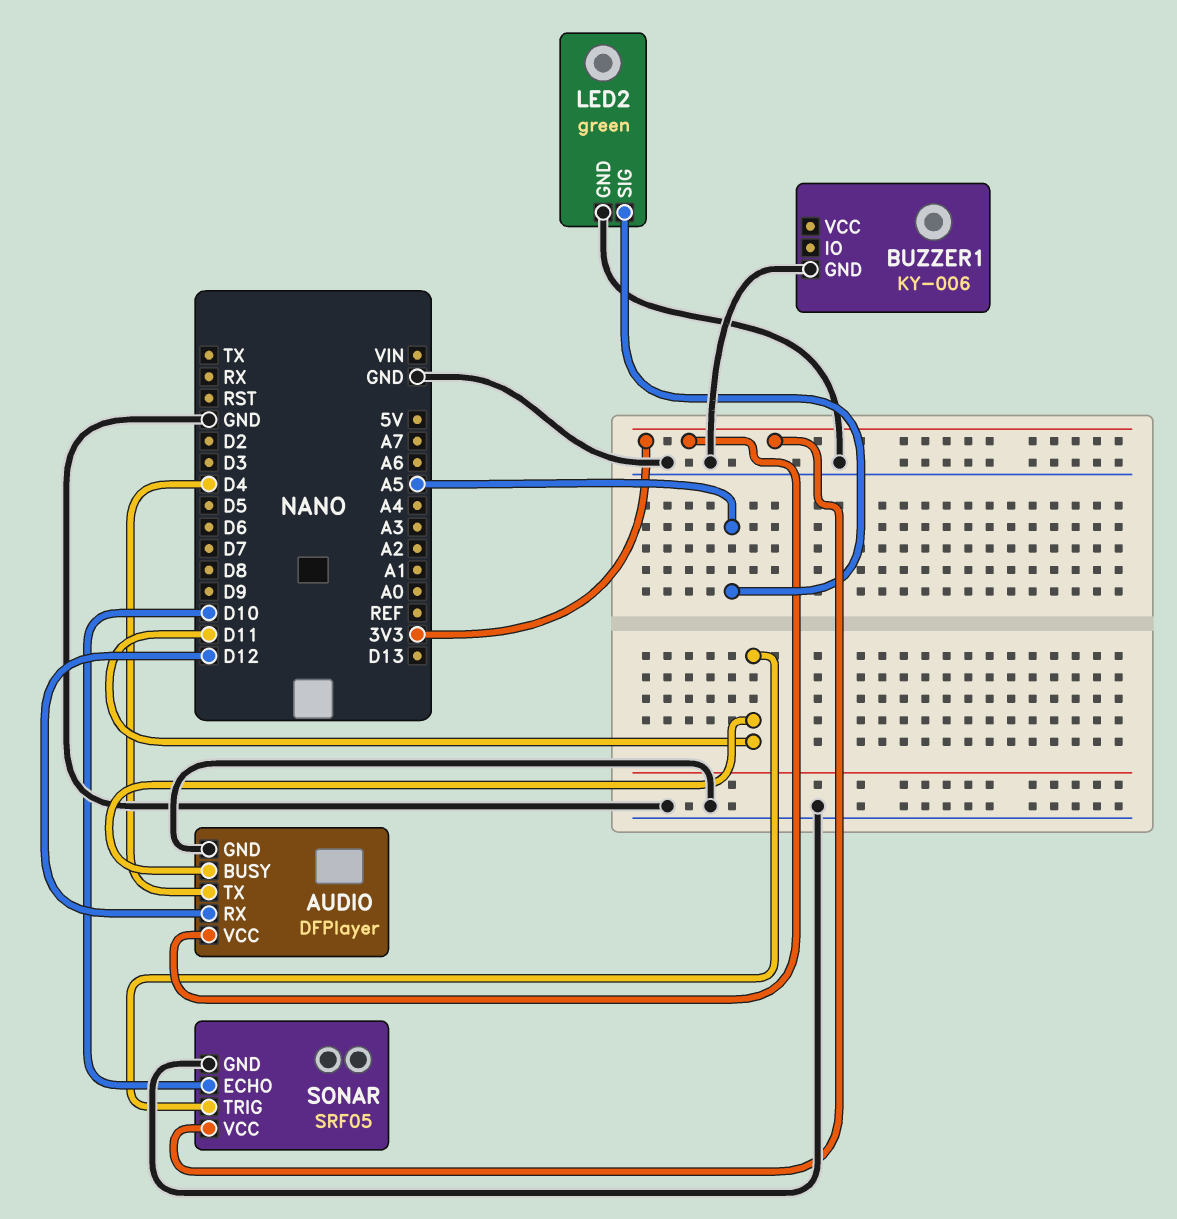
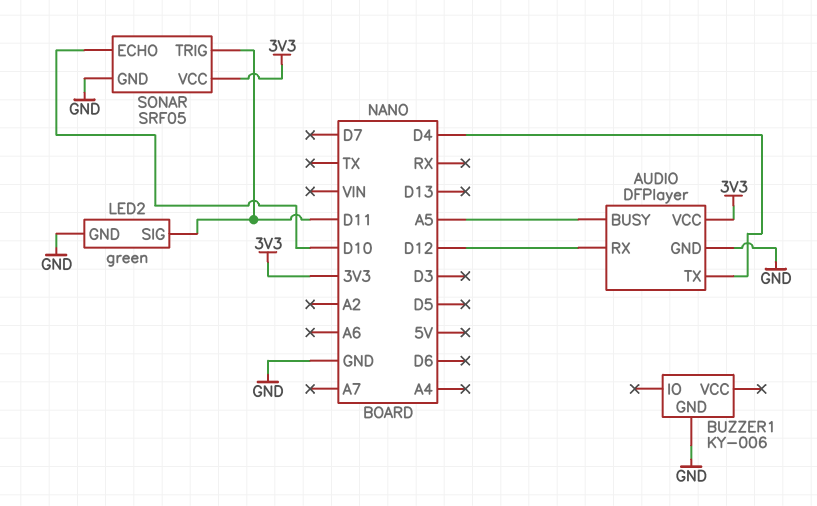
AUDIO pin BUSY: D11 -> A5
LED2 pin SIG: A5 -> D11

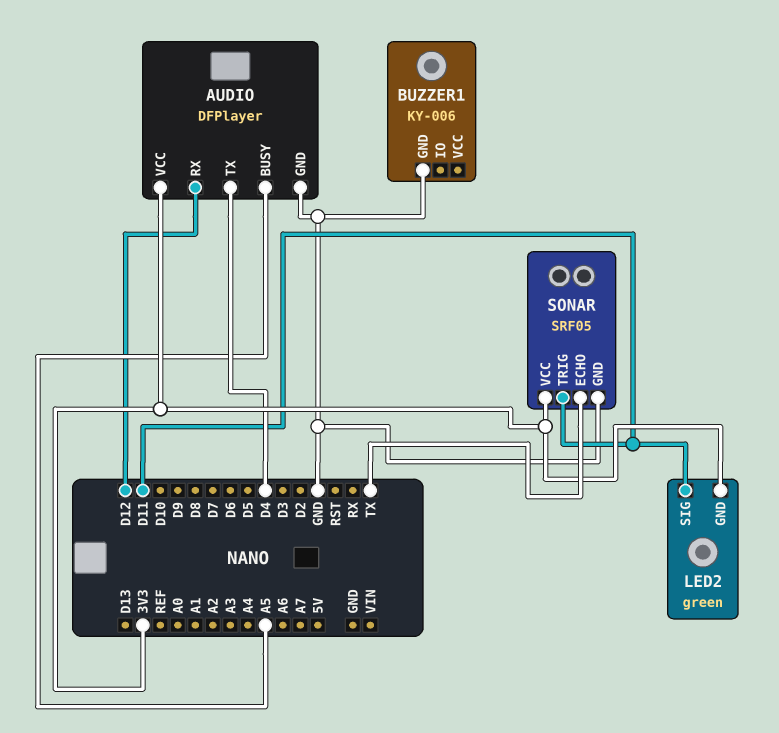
LED2 pin GND: GND -> 3V3
SONAR pin ECHO: D10 -> TX

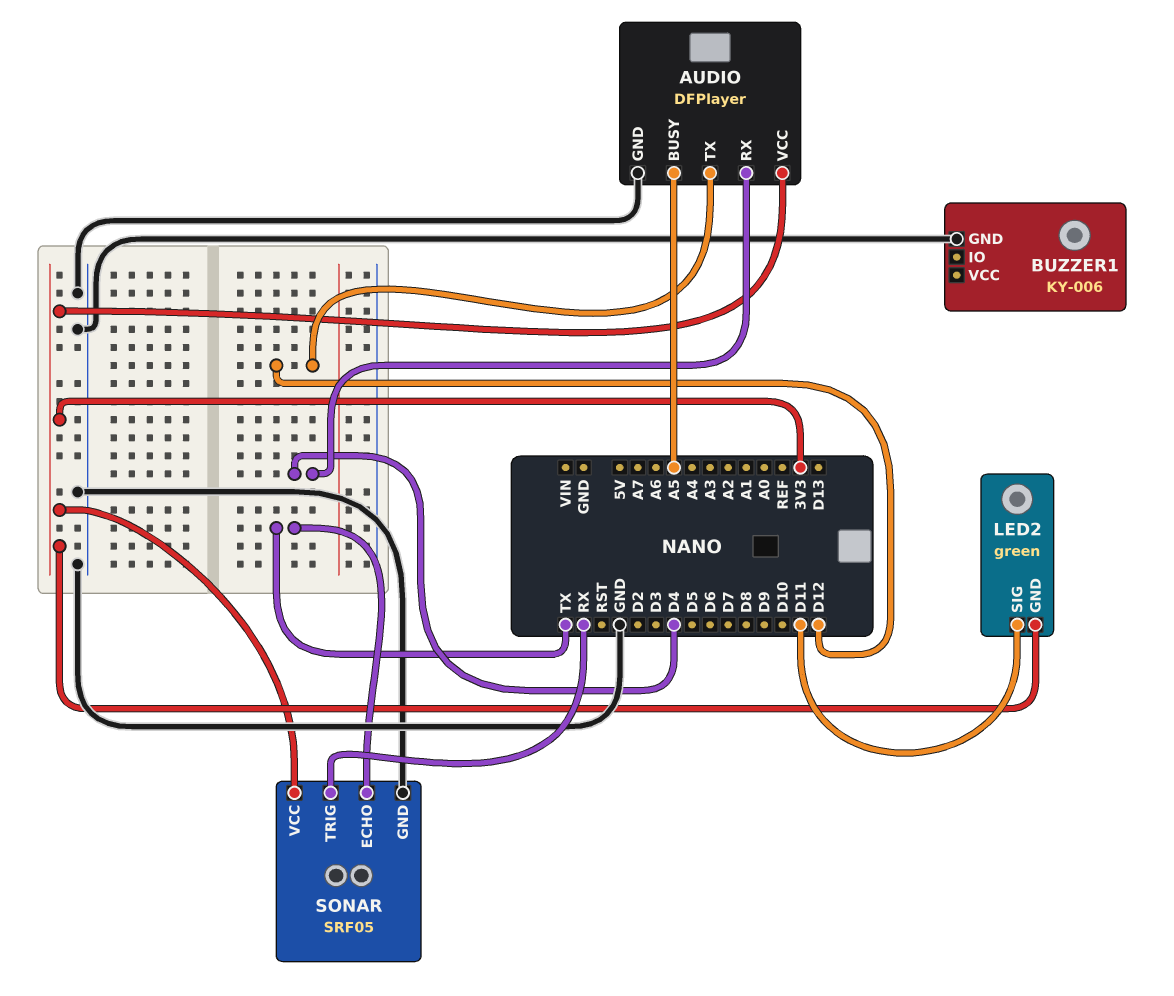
AUDIO pin RX: D12 -> D4
AUDIO pin TX: D4 -> D12
SONAR pin TRIG: D11 -> RX

